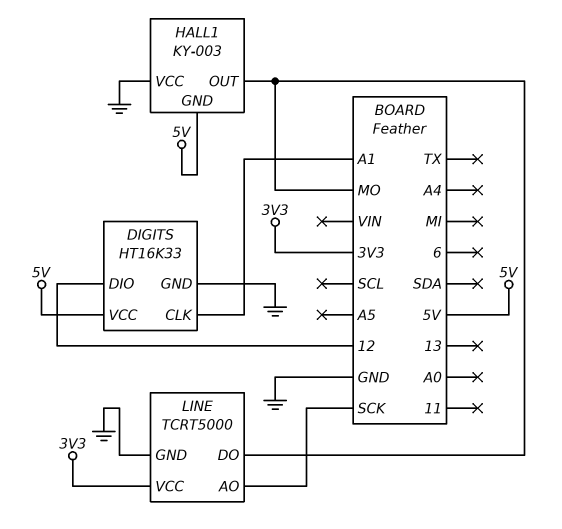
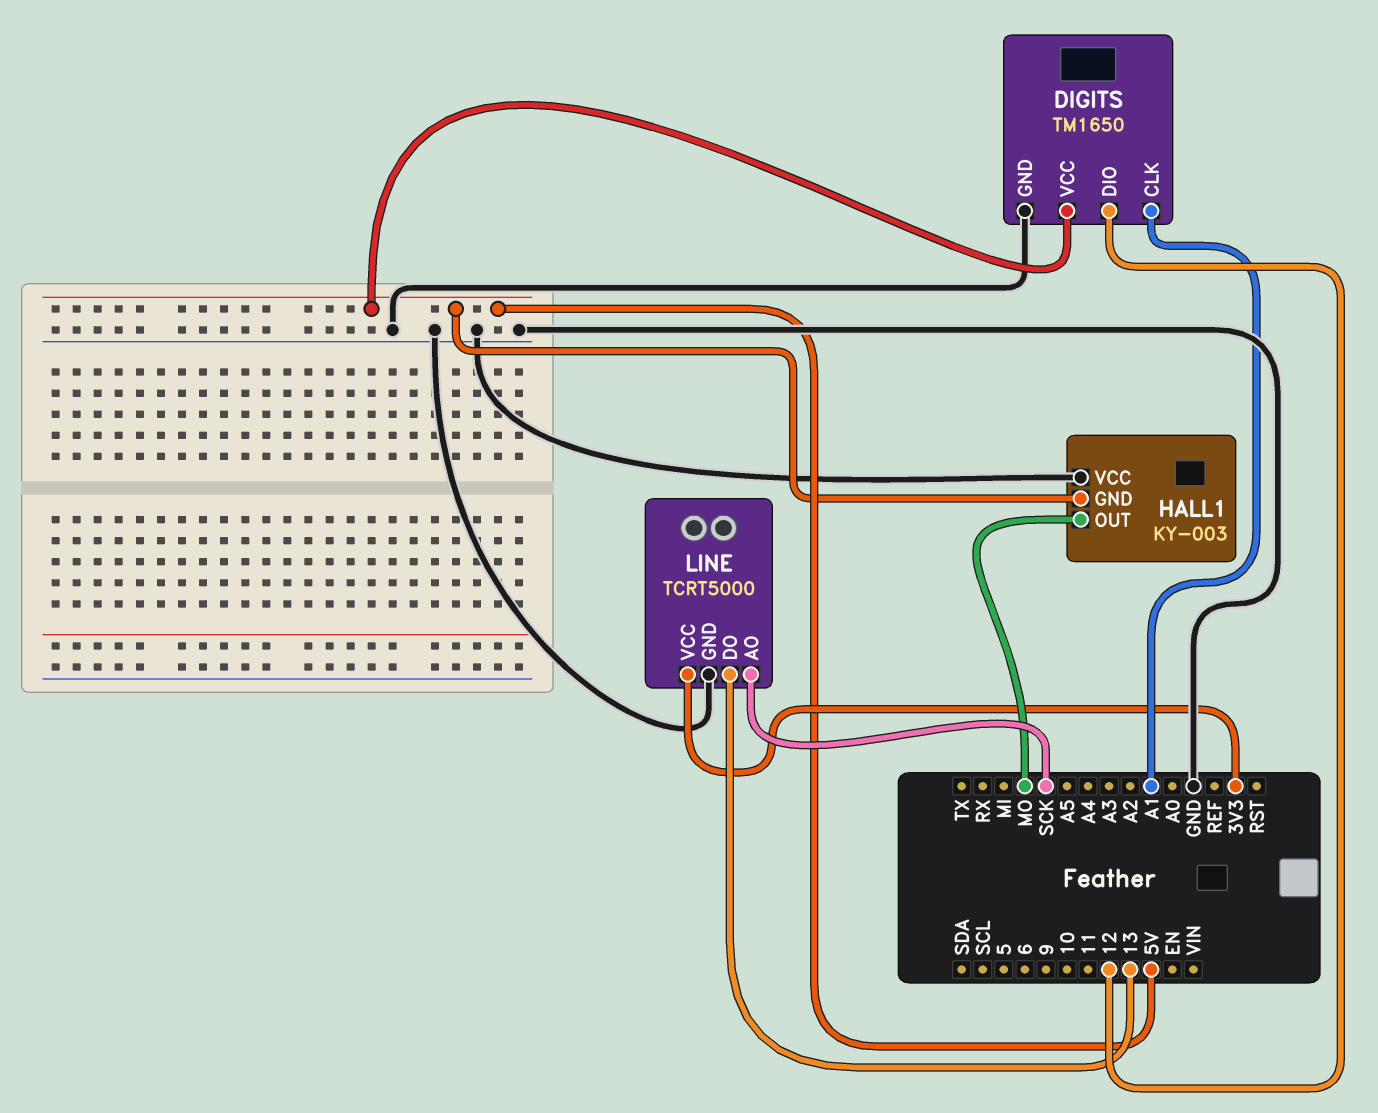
DIGITS: HT16K33 -> TM1650
LINE pin DO: MO -> 13

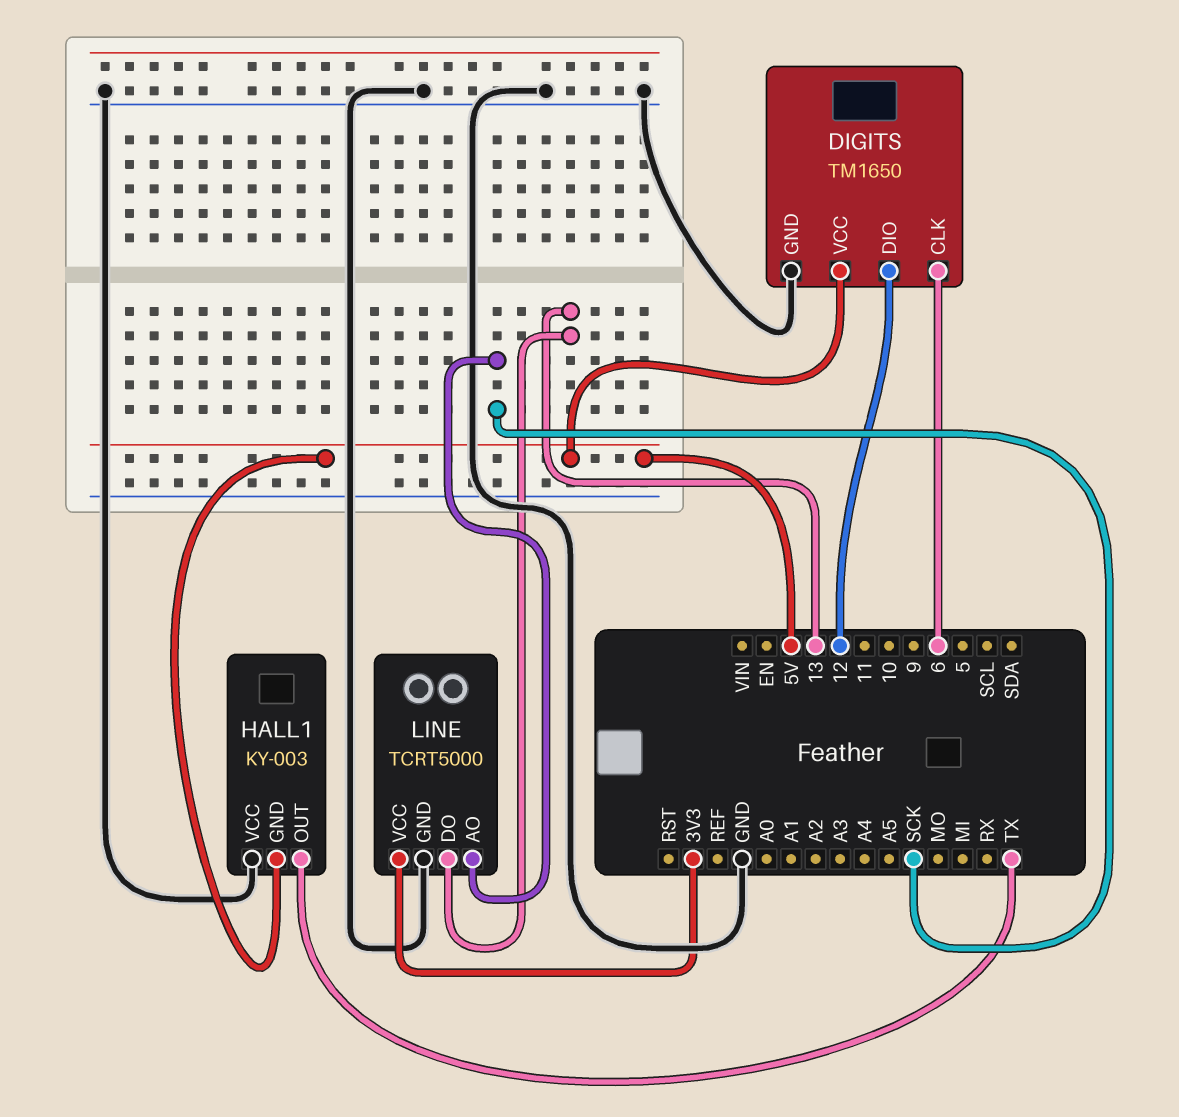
DIGITS pin CLK: A1 -> 6
HALL1 pin OUT: MO -> TX

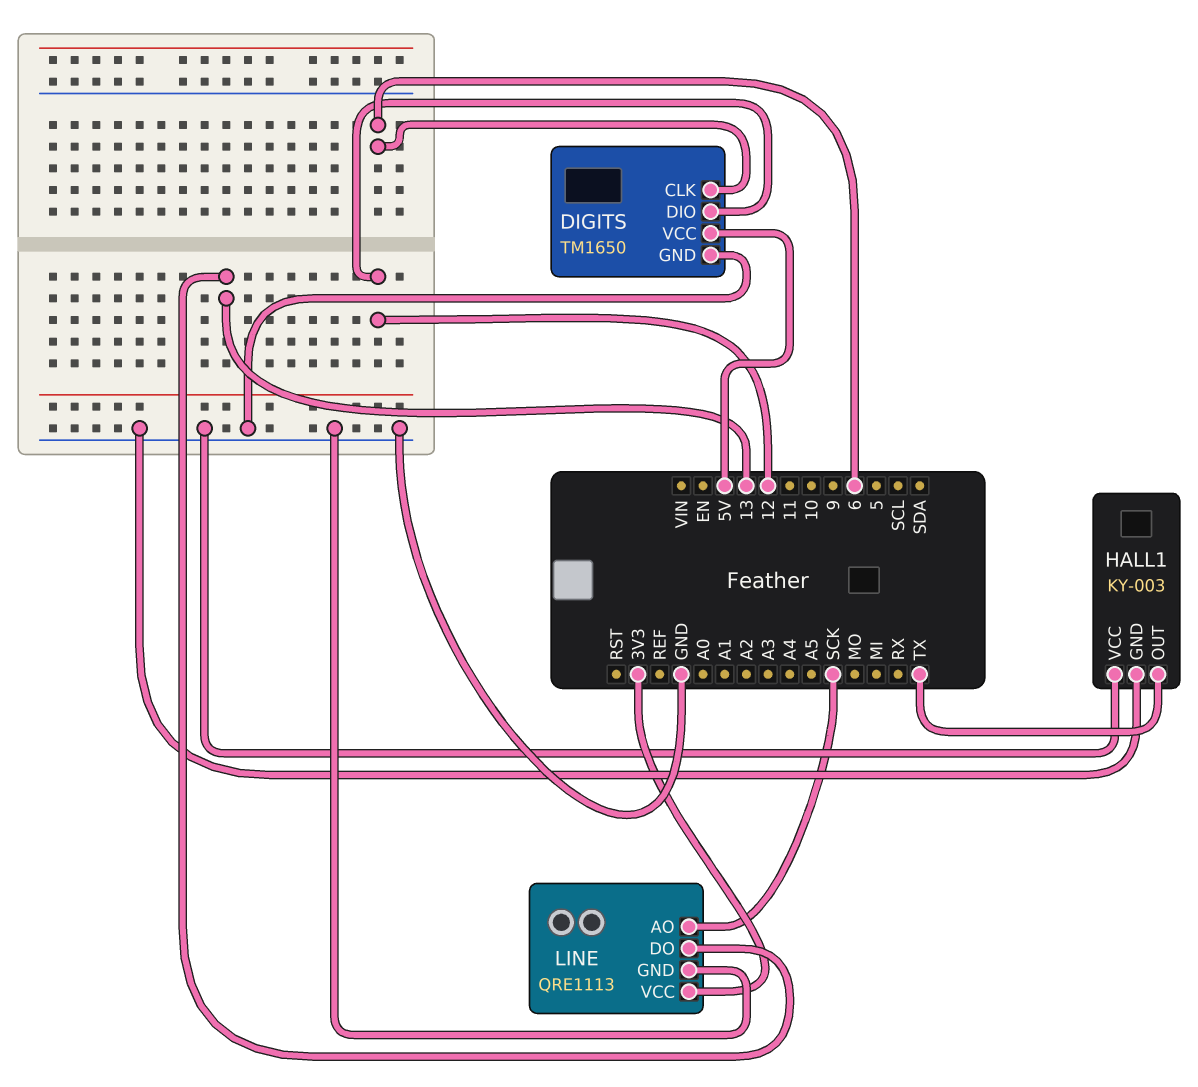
HALL1 pin GND: 5V -> GND
LINE: TCRT5000 -> QRE1113

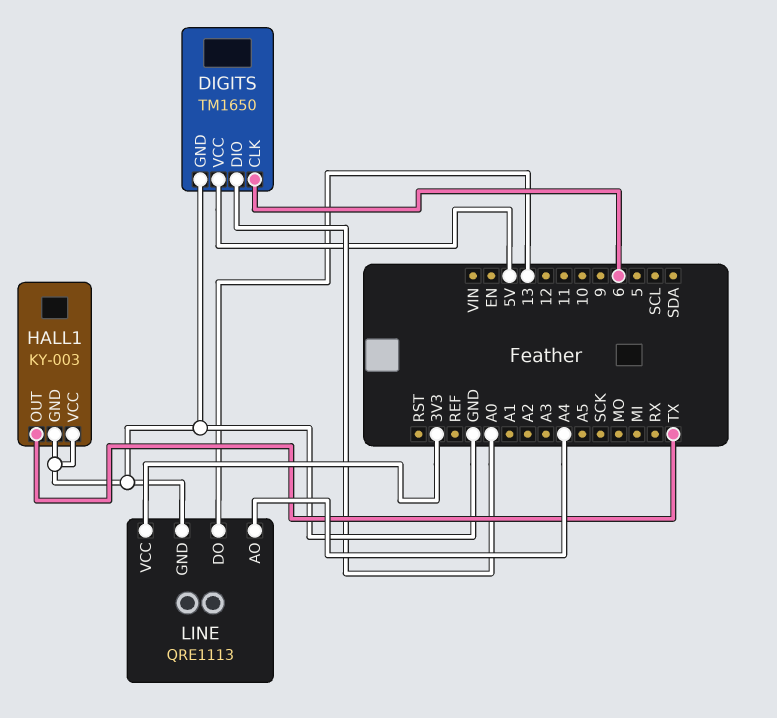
DIGITS pin DIO: 12 -> A0
LINE pin AO: SCK -> A4

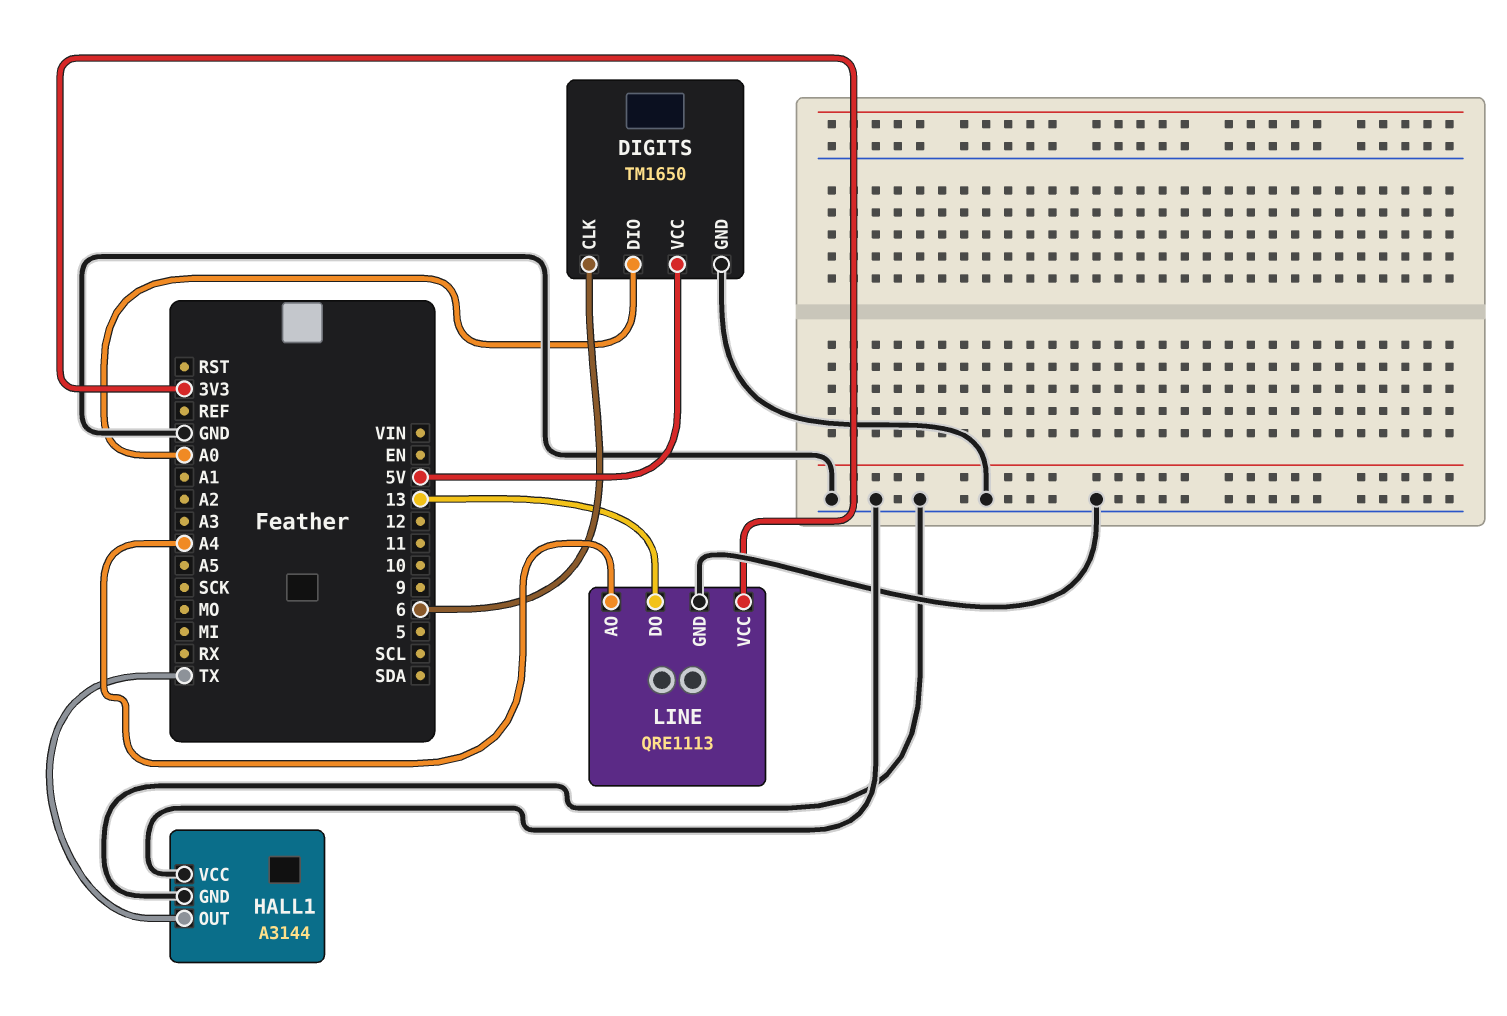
HALL1: KY-003 -> A3144

